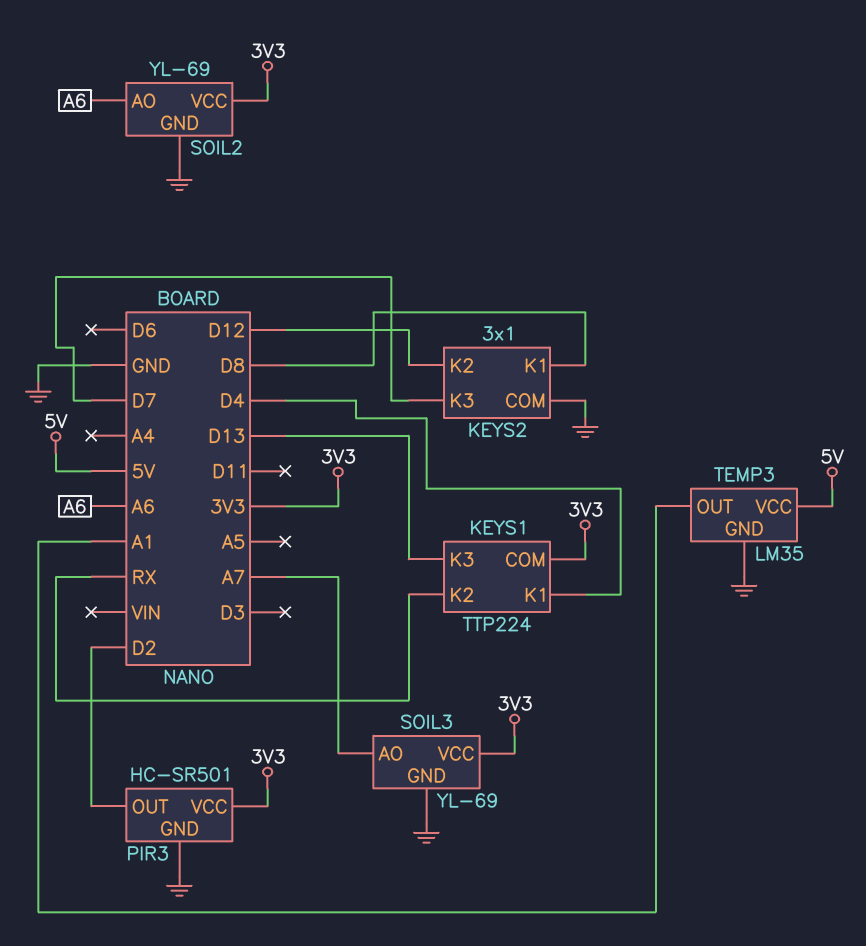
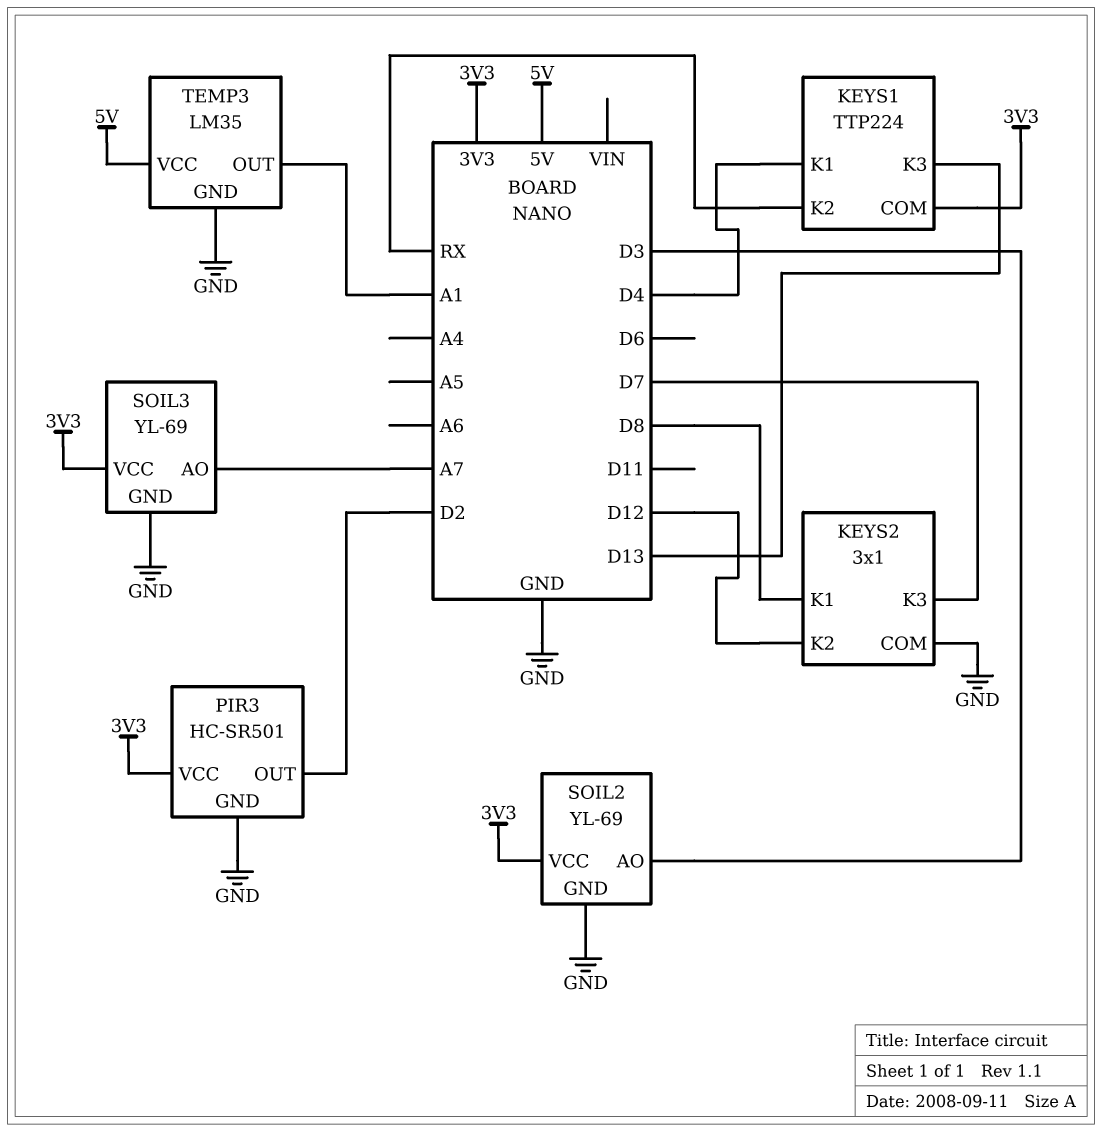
SOIL2 pin AO: A6 -> D3

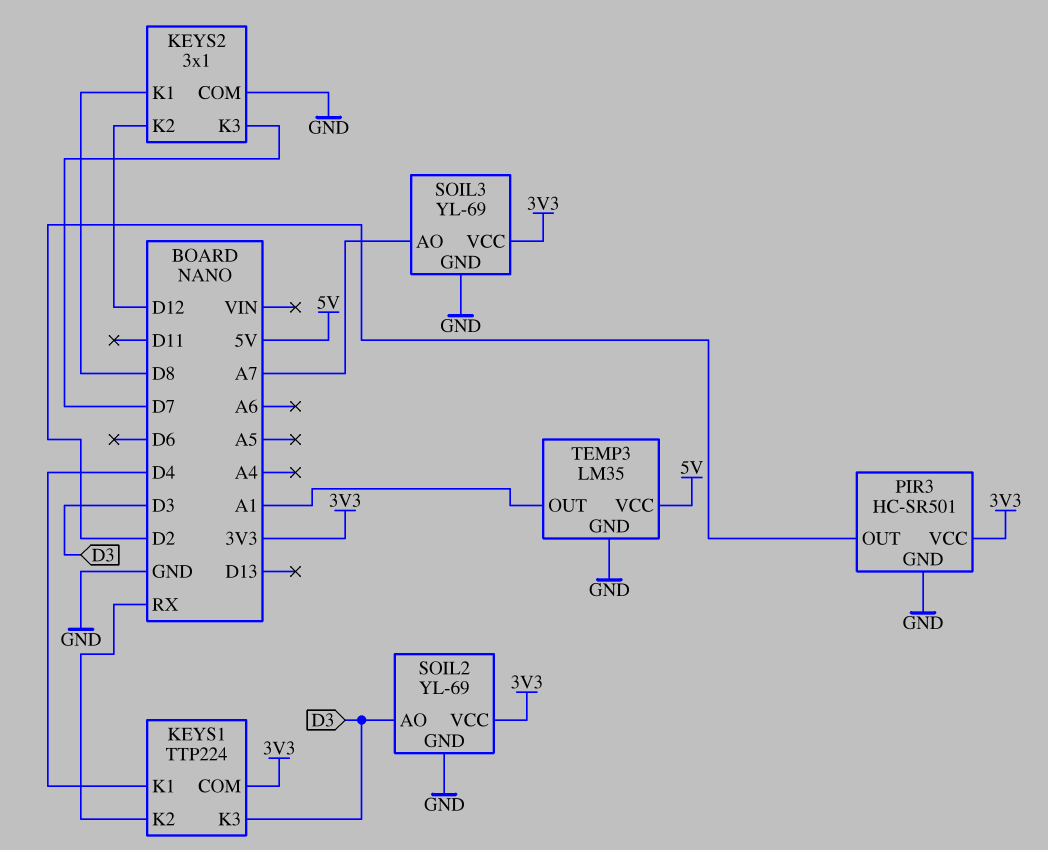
KEYS1 pin K3: D13 -> D3

